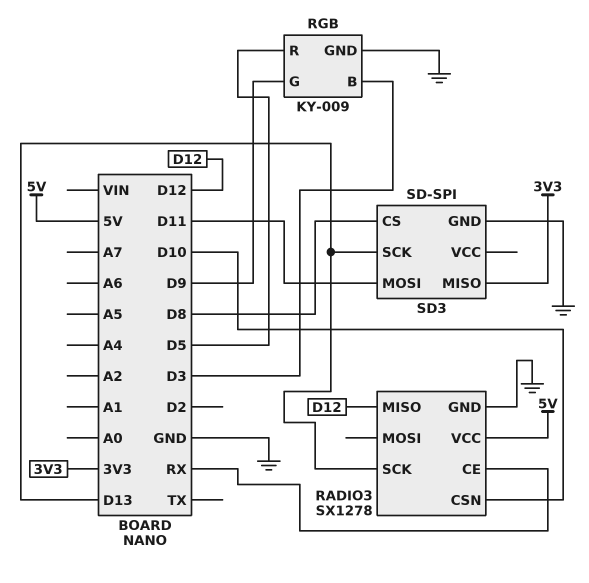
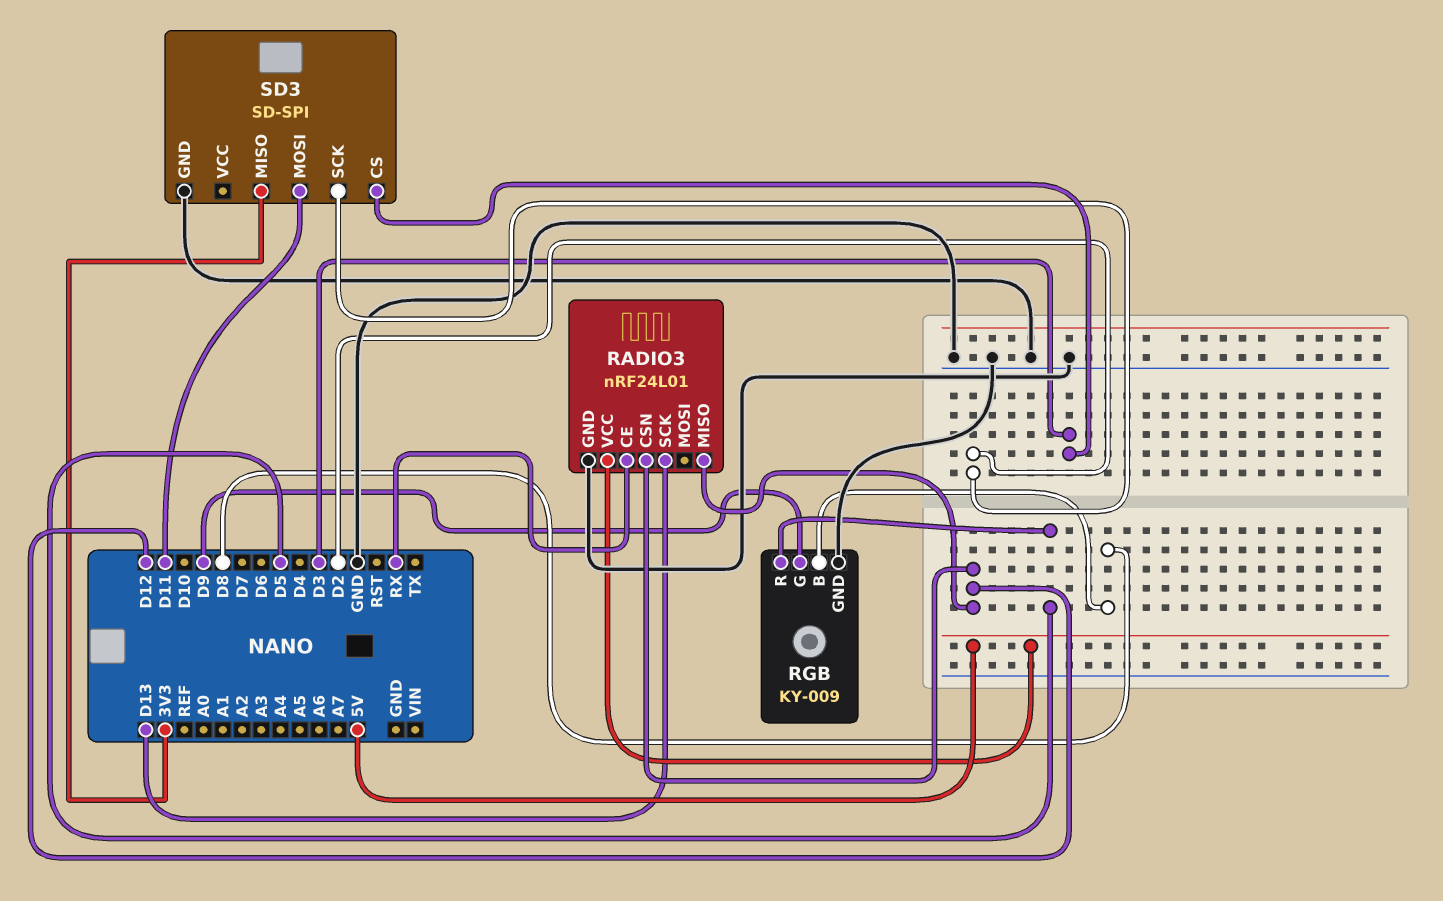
RADIO3: SX1278 -> nRF24L01
RADIO3 pin CSN: D10 -> D12
RGB pin B: D3 -> D8
SD3 pin CS: D8 -> D3
SD3 pin SCK: D13 -> D2

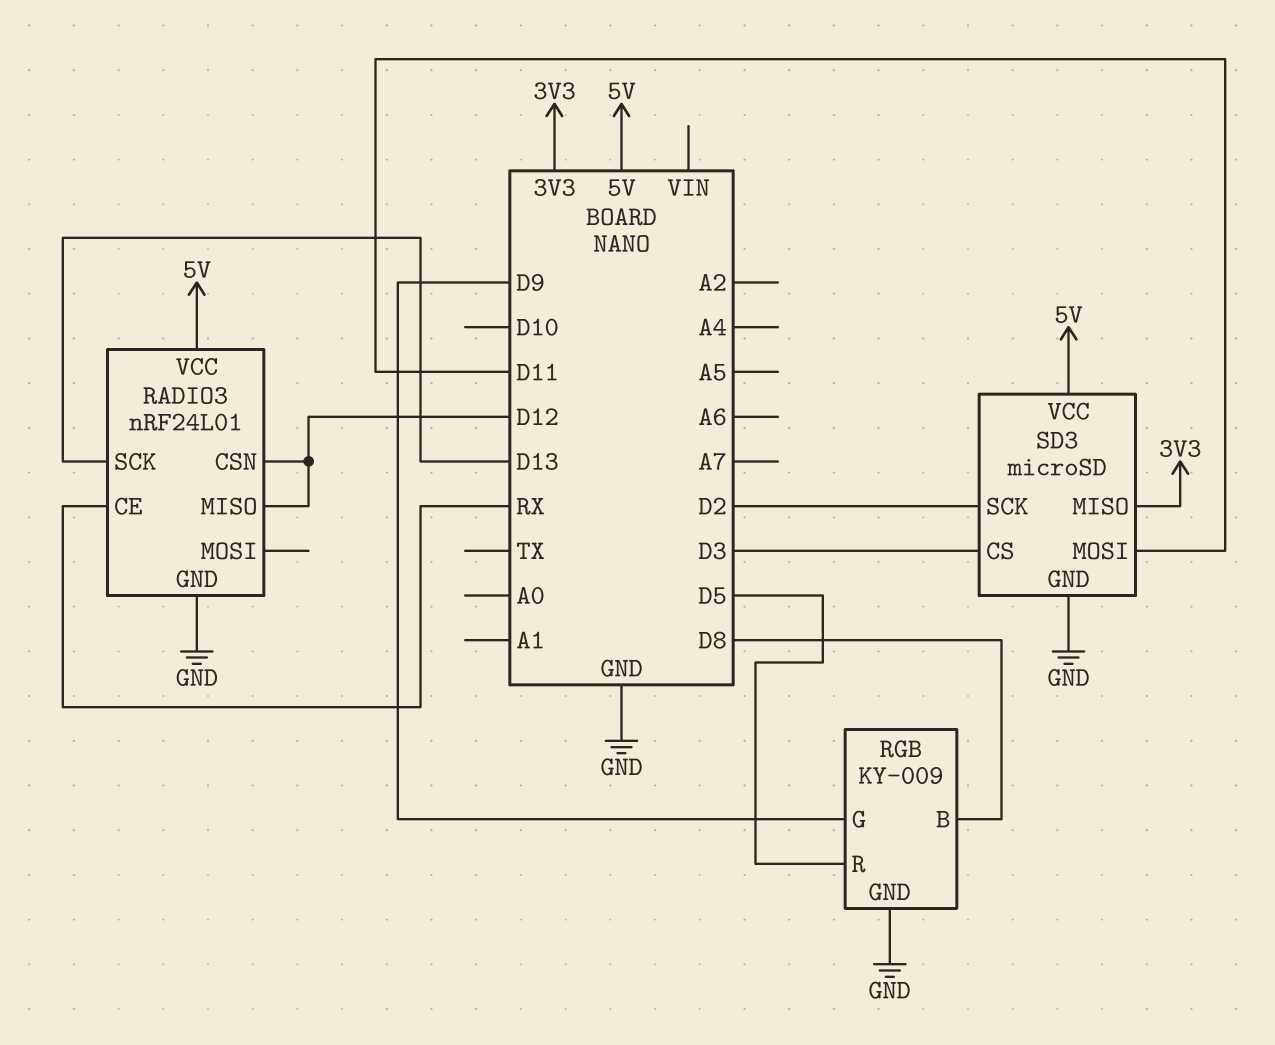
SD3: SD-SPI -> microSD
SD3 pin VCC: none -> 5V

